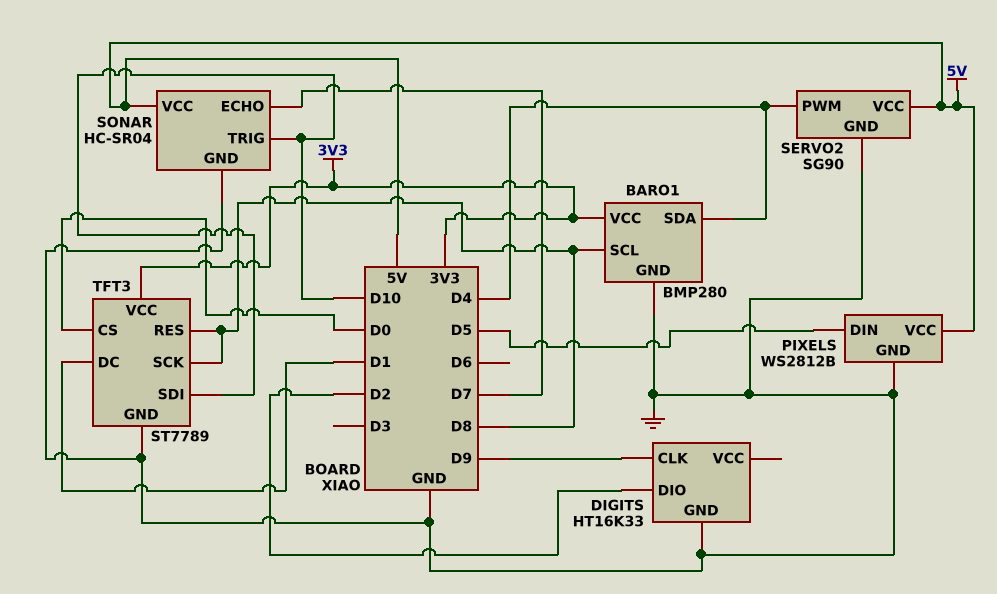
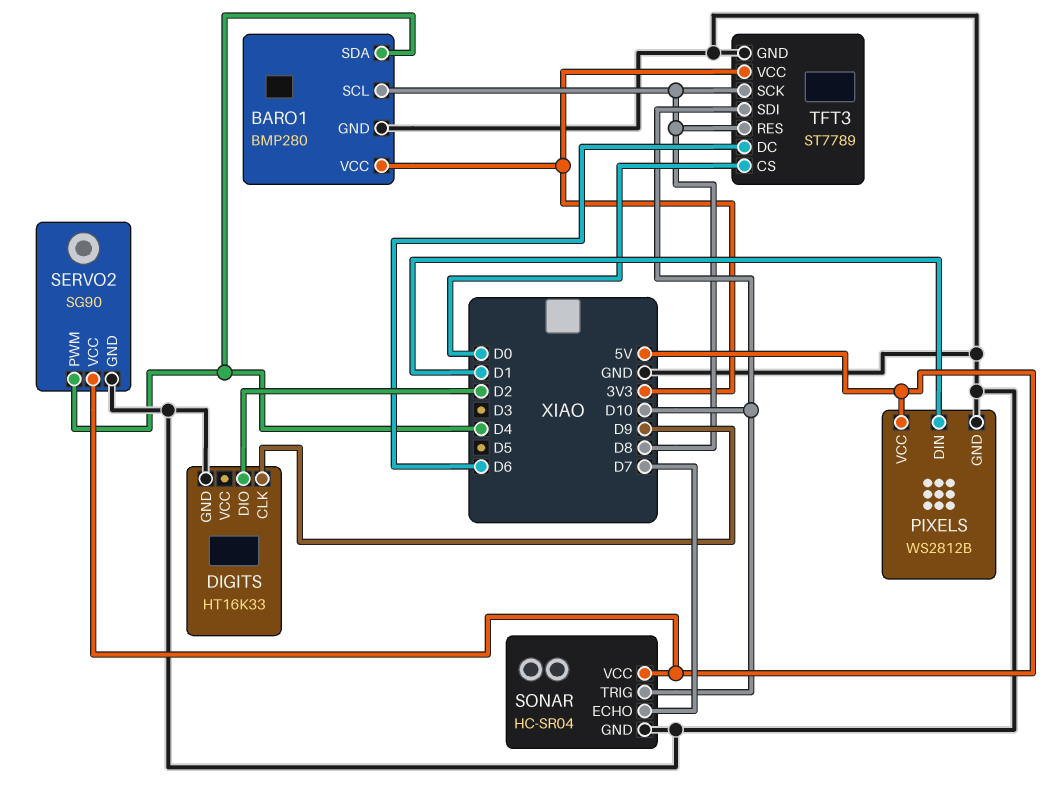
PIXELS pin DIN: D5 -> D1
TFT3 pin DC: D1 -> D6

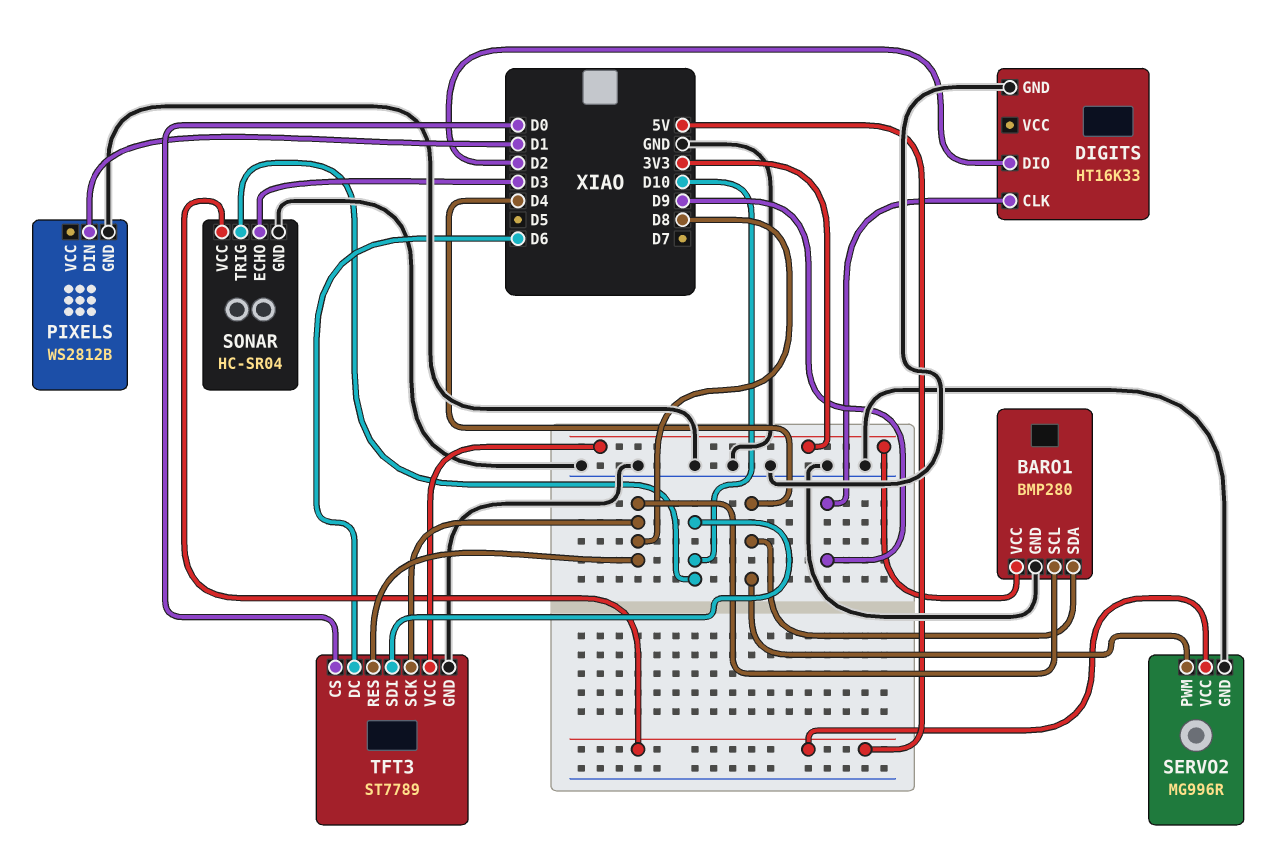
PIXELS pin VCC: 5V -> none
SERVO2: SG90 -> MG996R
SONAR pin ECHO: D7 -> D3

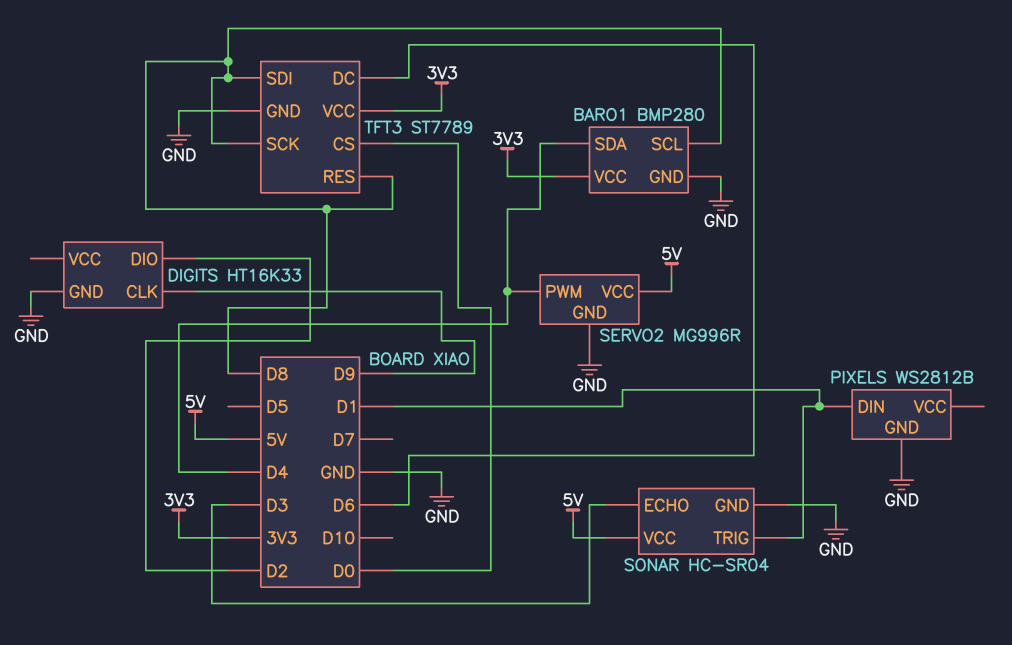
SONAR pin TRIG: D10 -> D1
TFT3 pin SDI: D10 -> D8

